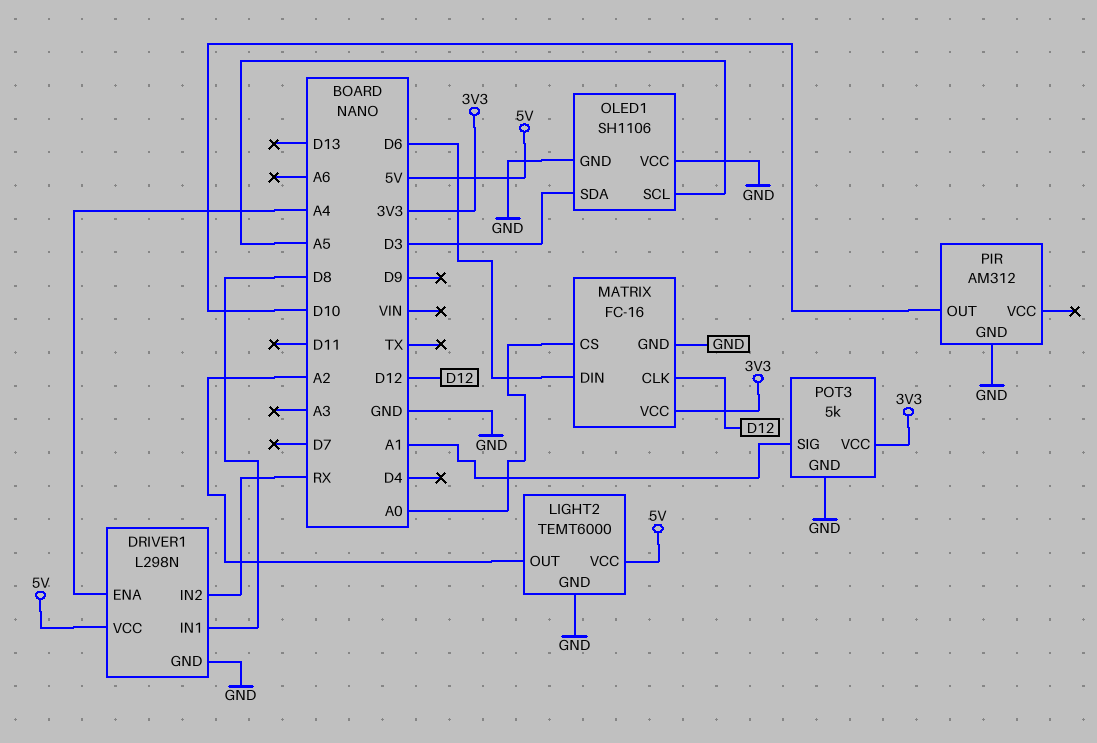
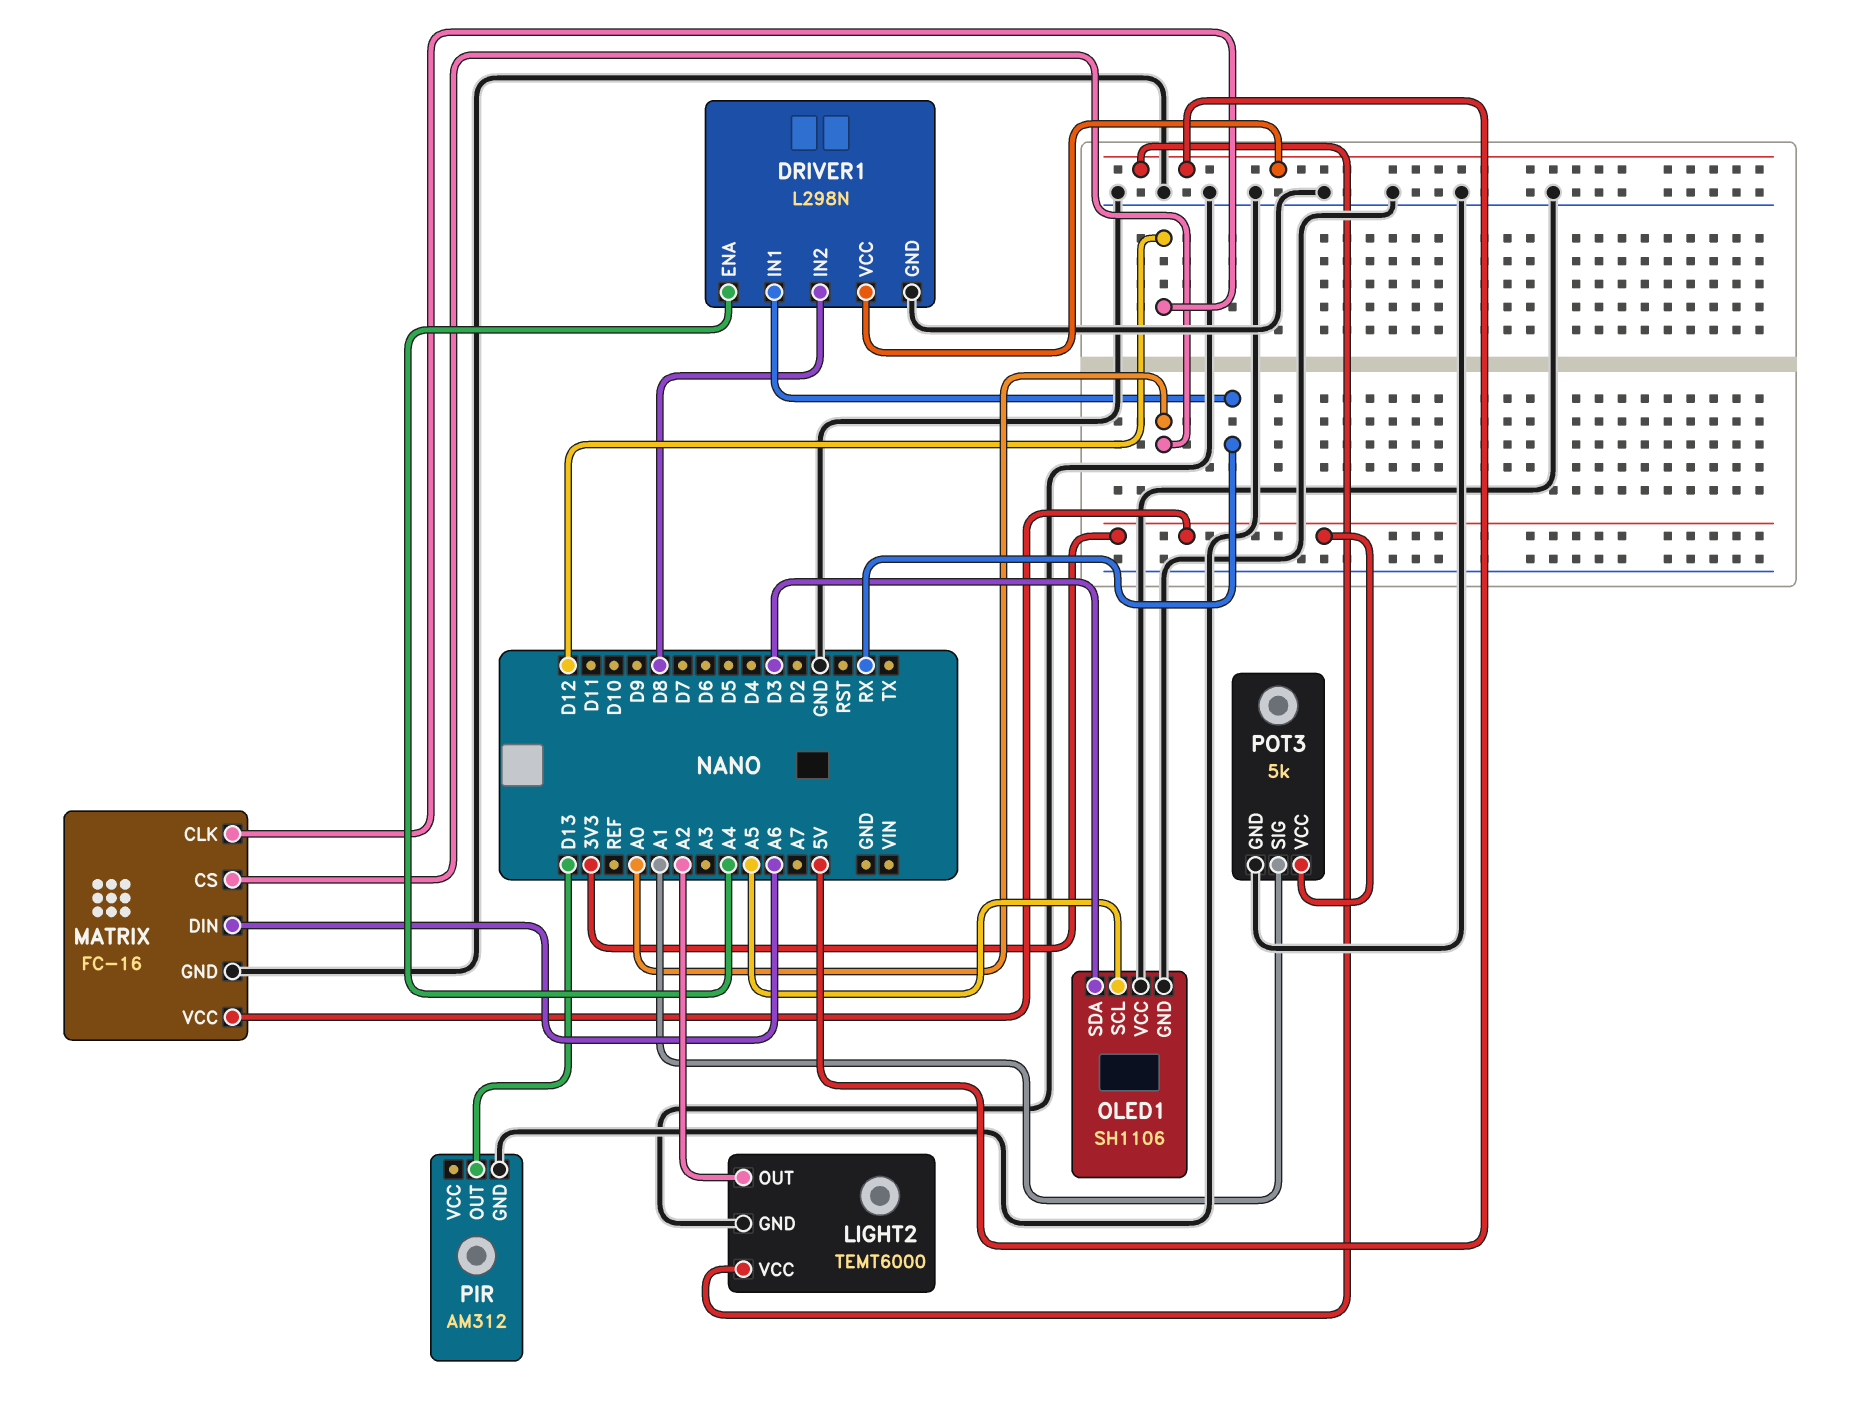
DRIVER1 pin IN1: D8 -> RX
DRIVER1 pin IN2: RX -> D8
MATRIX pin DIN: D6 -> A6
PIR pin OUT: D10 -> D13

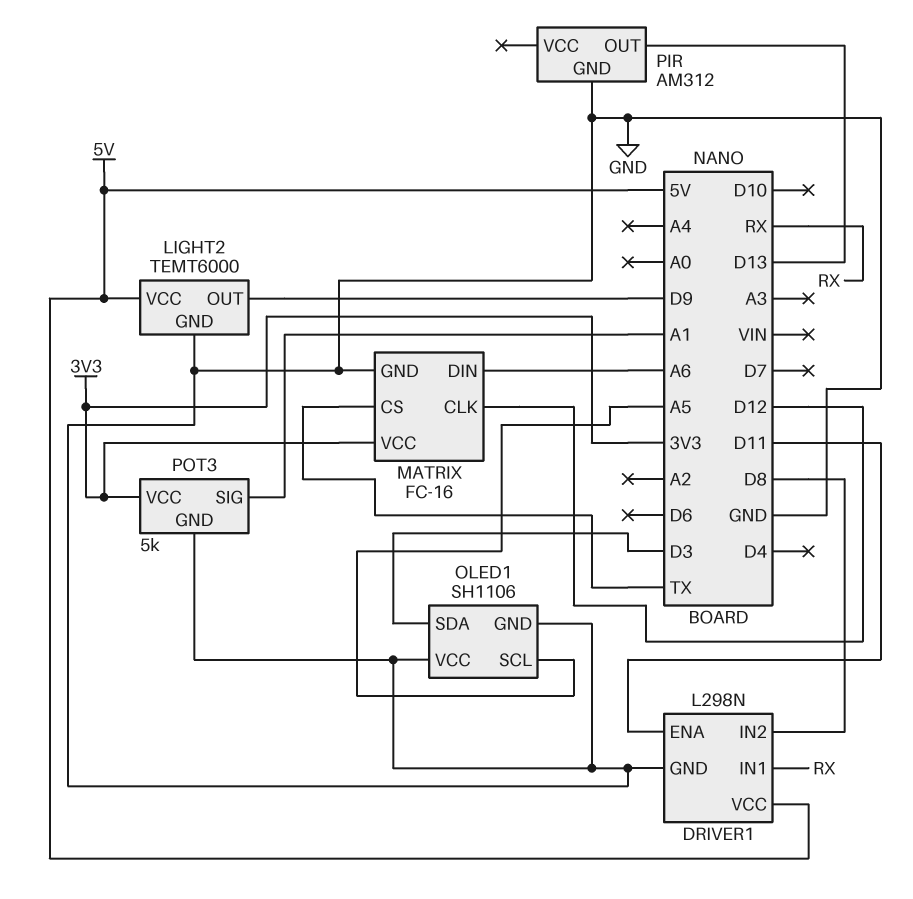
DRIVER1 pin ENA: A4 -> D11
LIGHT2 pin OUT: A2 -> D9
MATRIX pin CS: A0 -> TX

